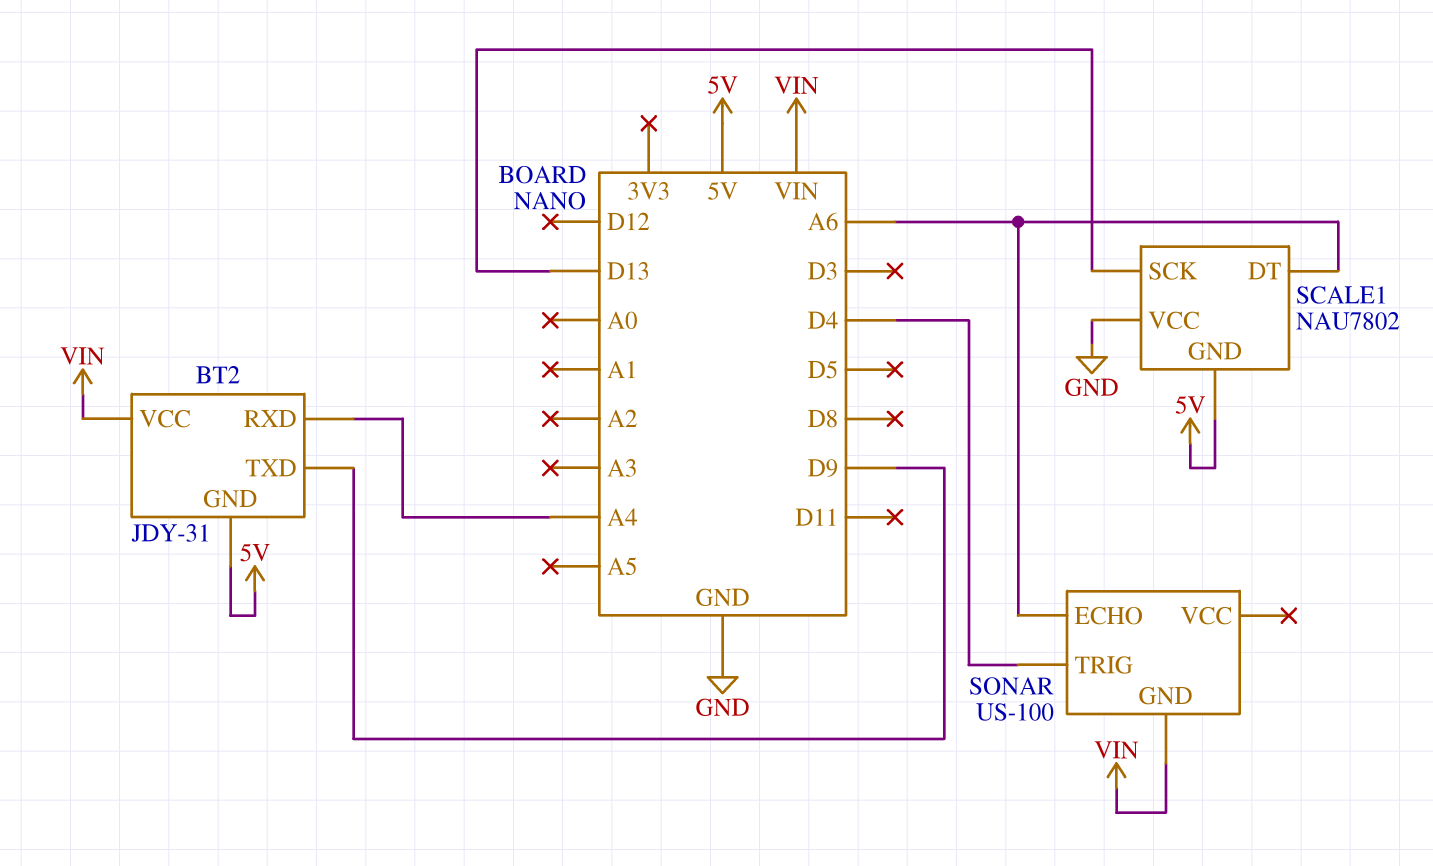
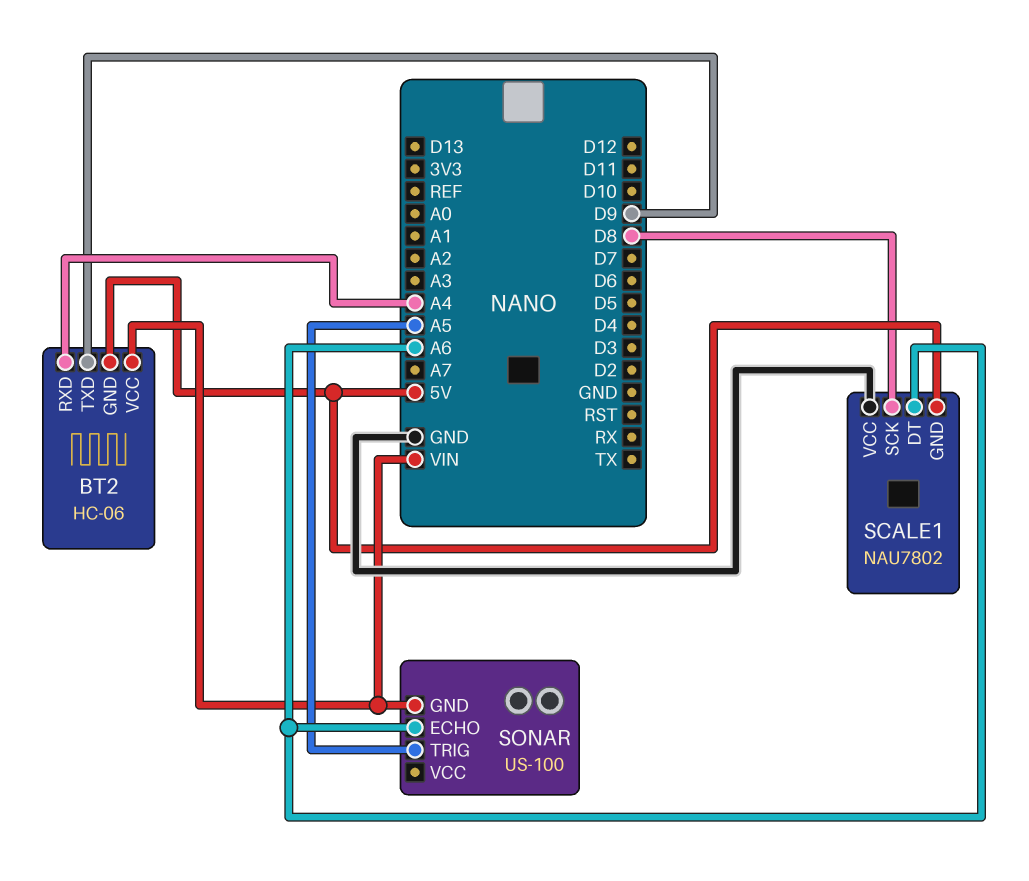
BT2: JDY-31 -> HC-06
SCALE1 pin SCK: D13 -> D8
SONAR pin TRIG: D4 -> A5

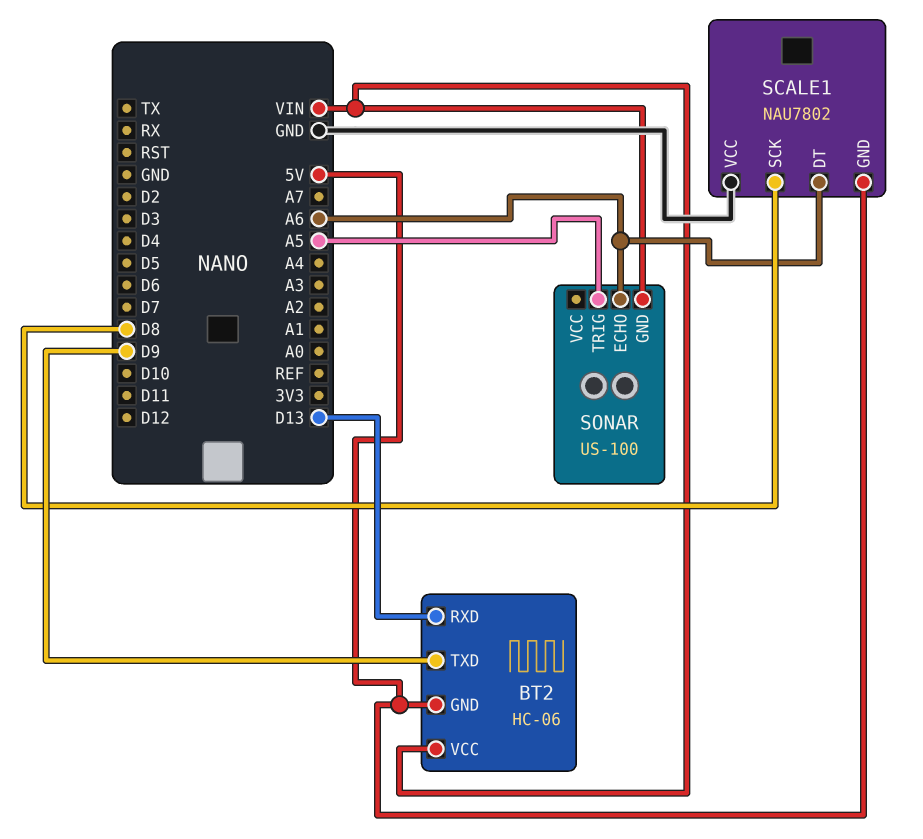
BT2 pin RXD: A4 -> D13

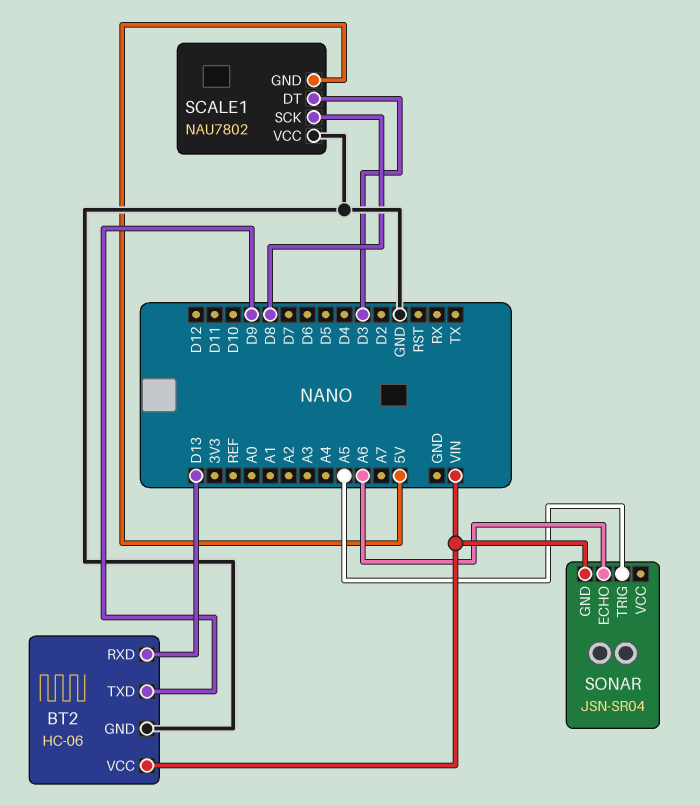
BT2 pin GND: 5V -> GND
SCALE1 pin DT: A6 -> D3
SONAR: US-100 -> JSN-SR04

